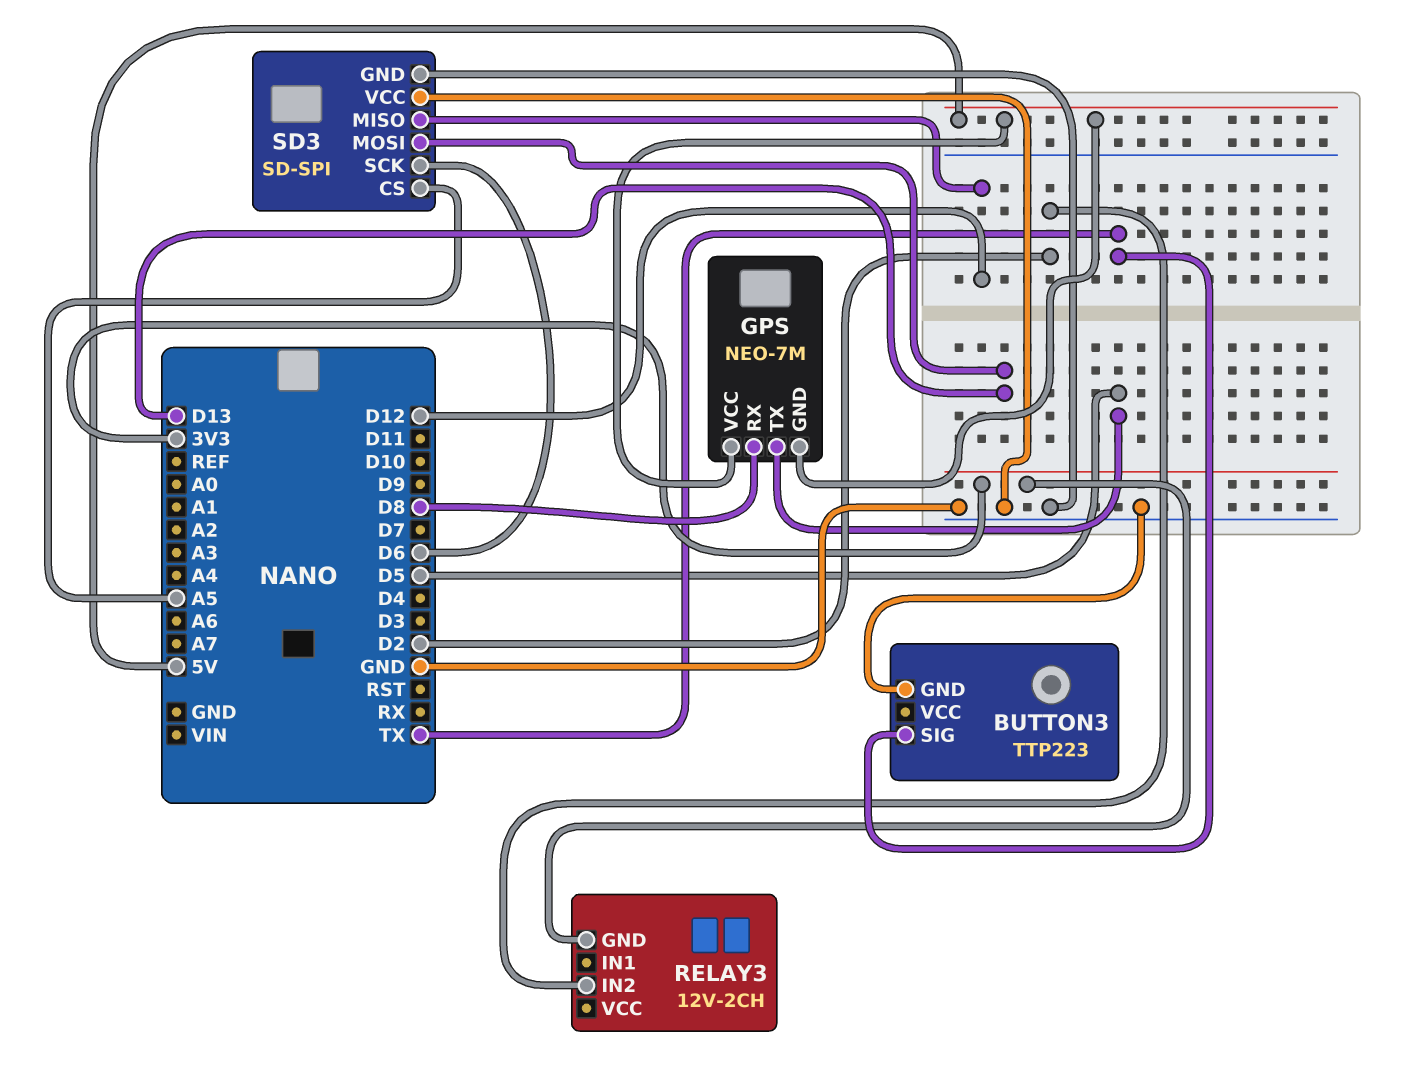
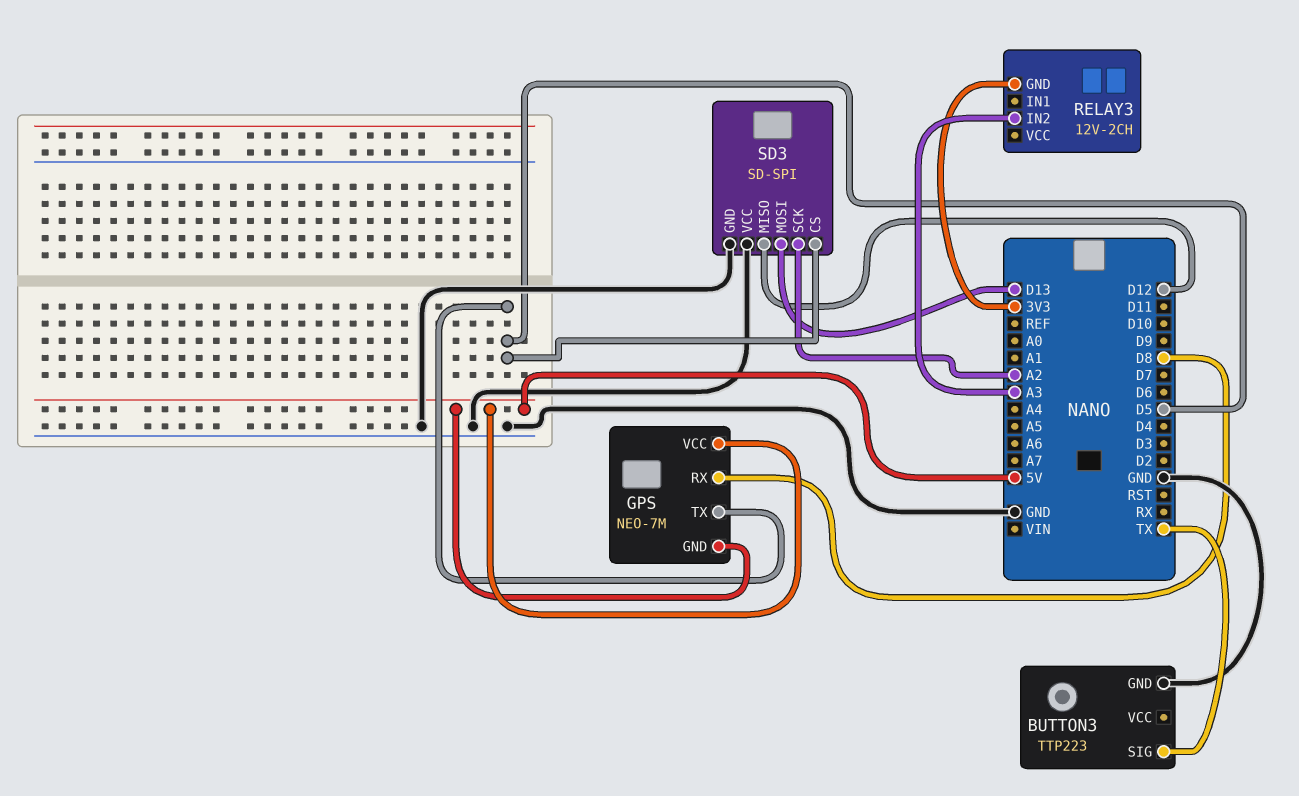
RELAY3 pin IN2: D2 -> A3
SD3 pin CS: A5 -> D5
SD3 pin SCK: D6 -> A2

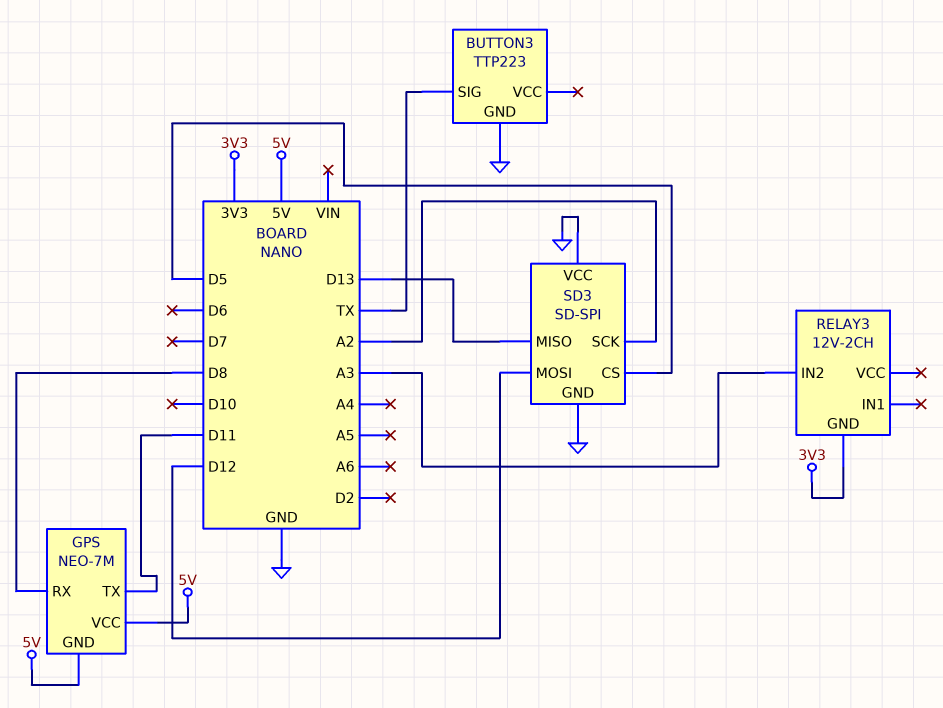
GPS pin TX: D5 -> D11
SD3 pin MISO: D12 -> D13
SD3 pin MOSI: D13 -> D12

